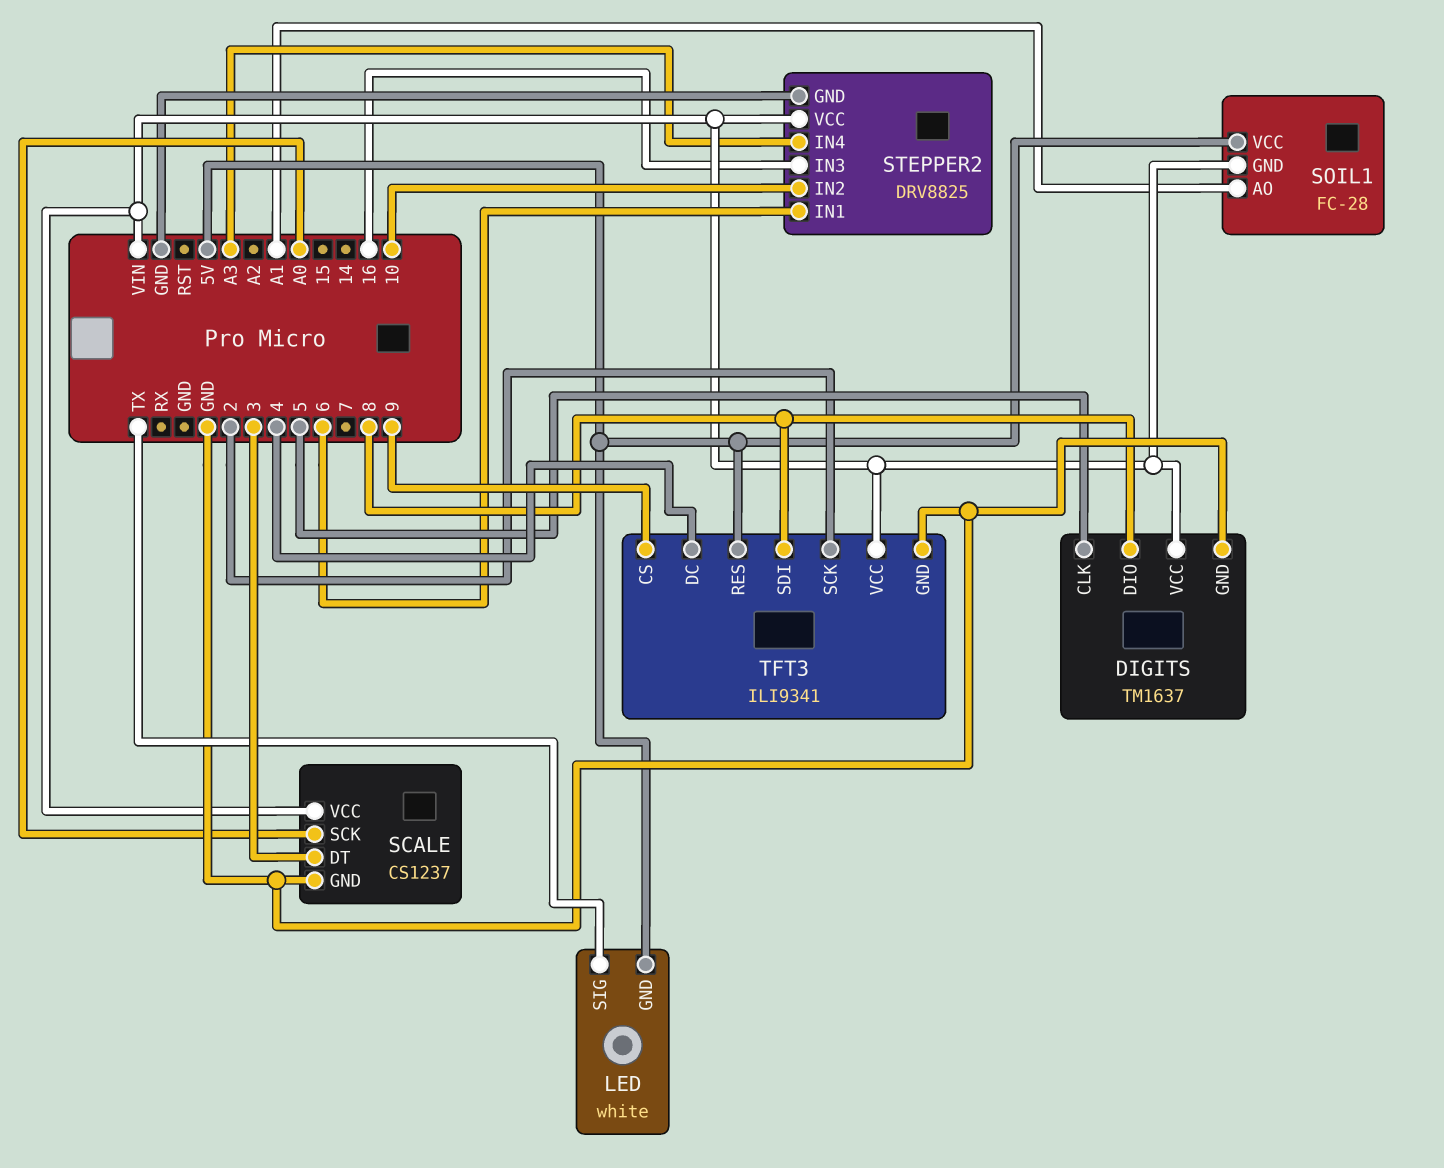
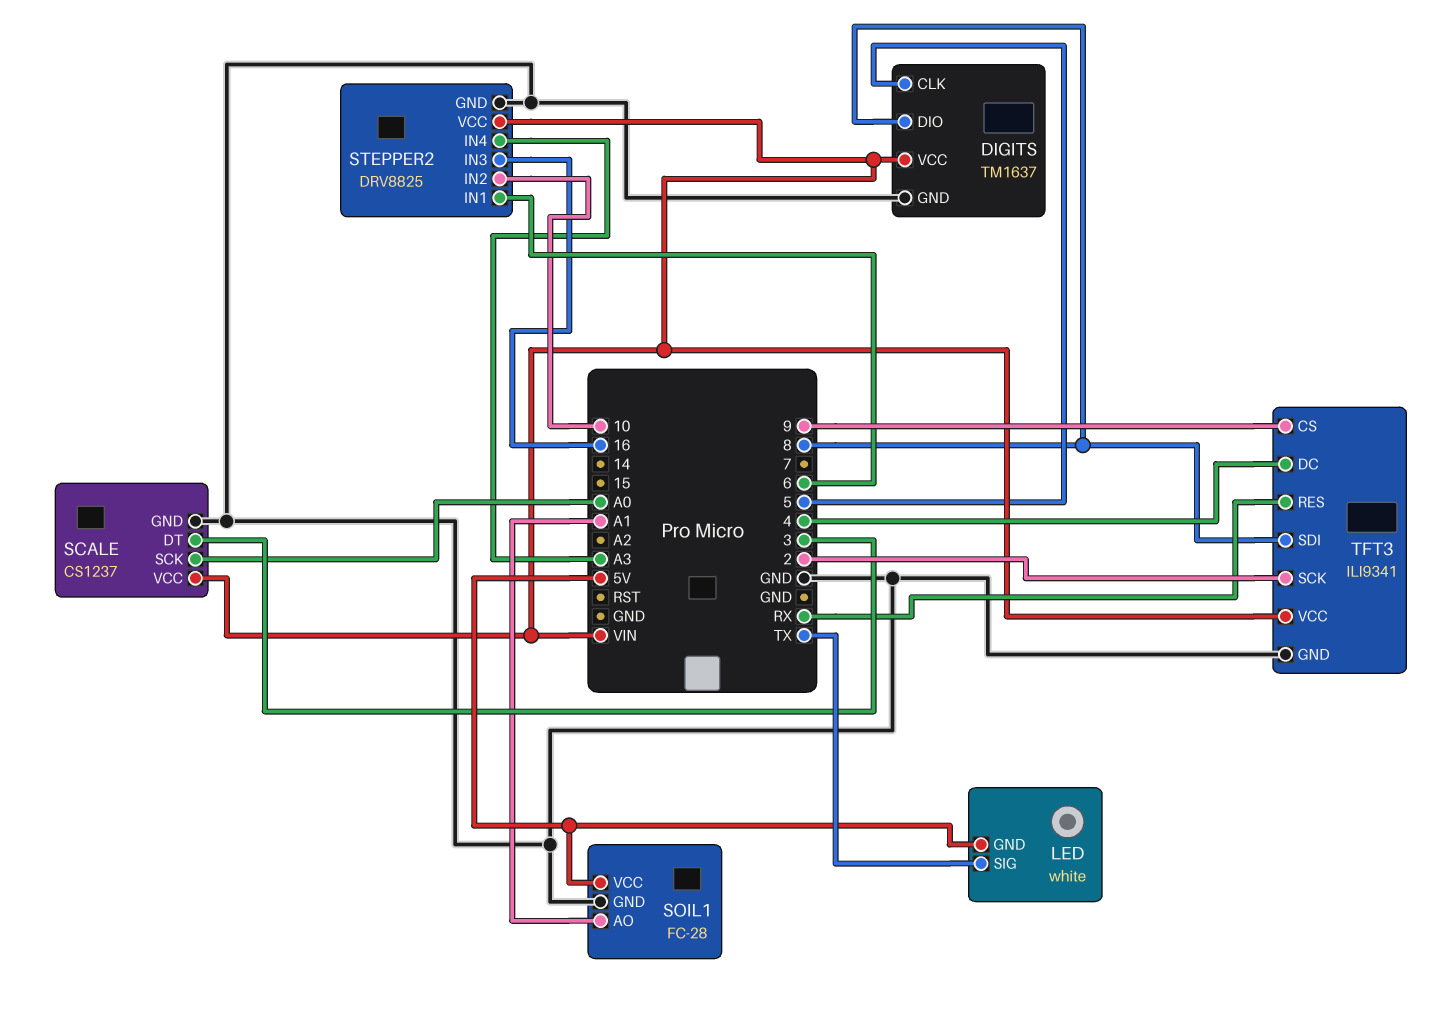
SOIL1 pin GND: VIN -> GND
TFT3 pin RES: 5V -> RX

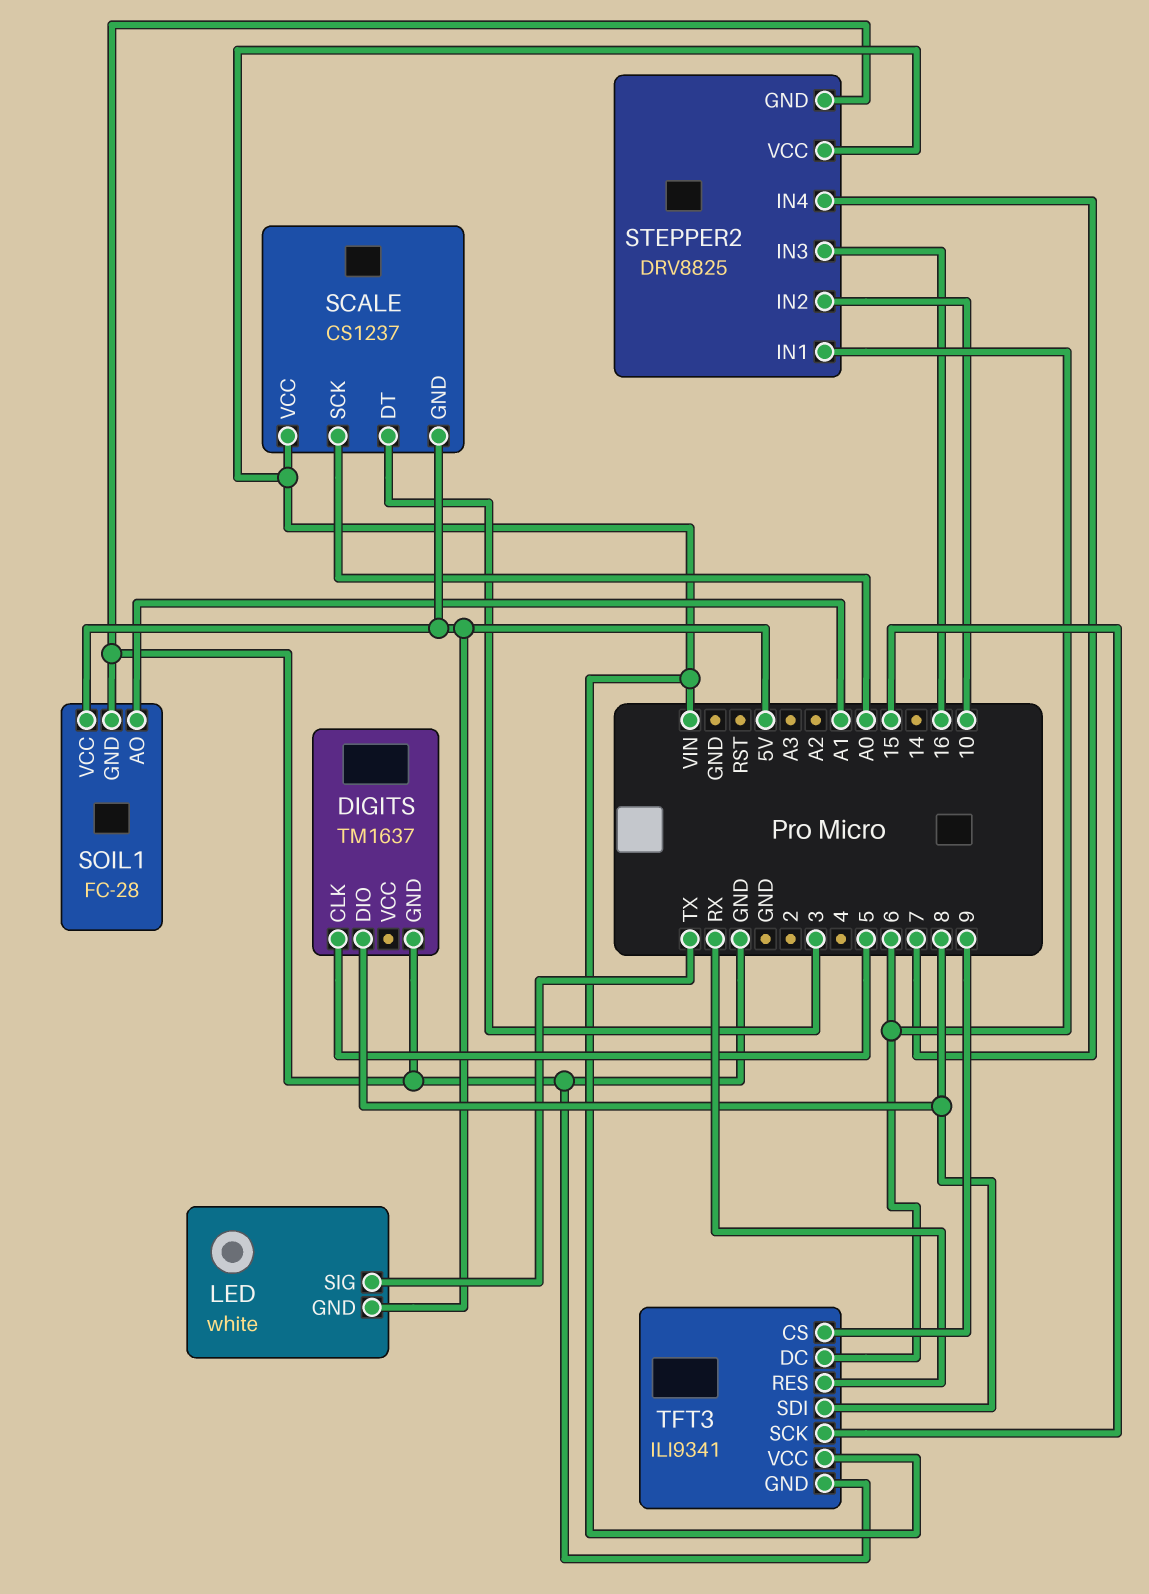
DIGITS pin VCC: VIN -> none
SCALE pin GND: GND -> 5V
STEPPER2 pin IN4: A3 -> 7
TFT3 pin DC: 4 -> 6
TFT3 pin SCK: 2 -> 15

